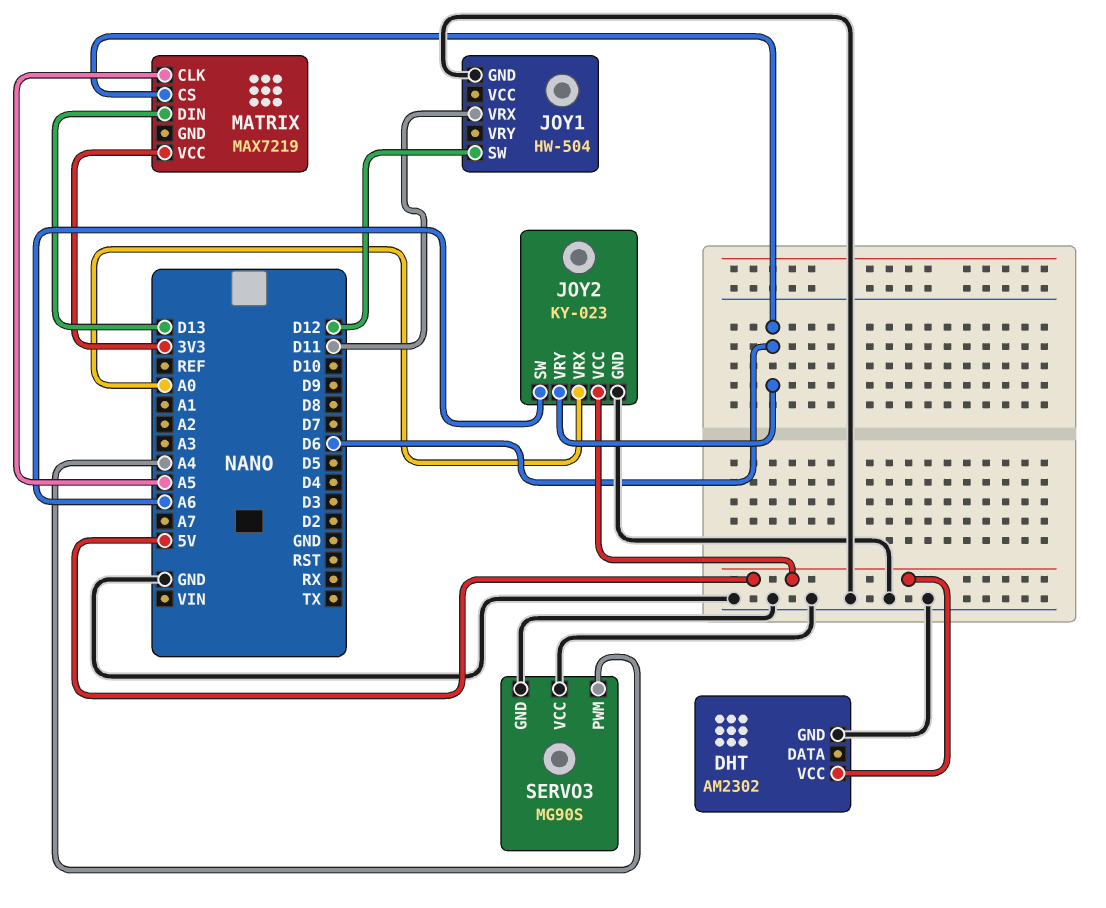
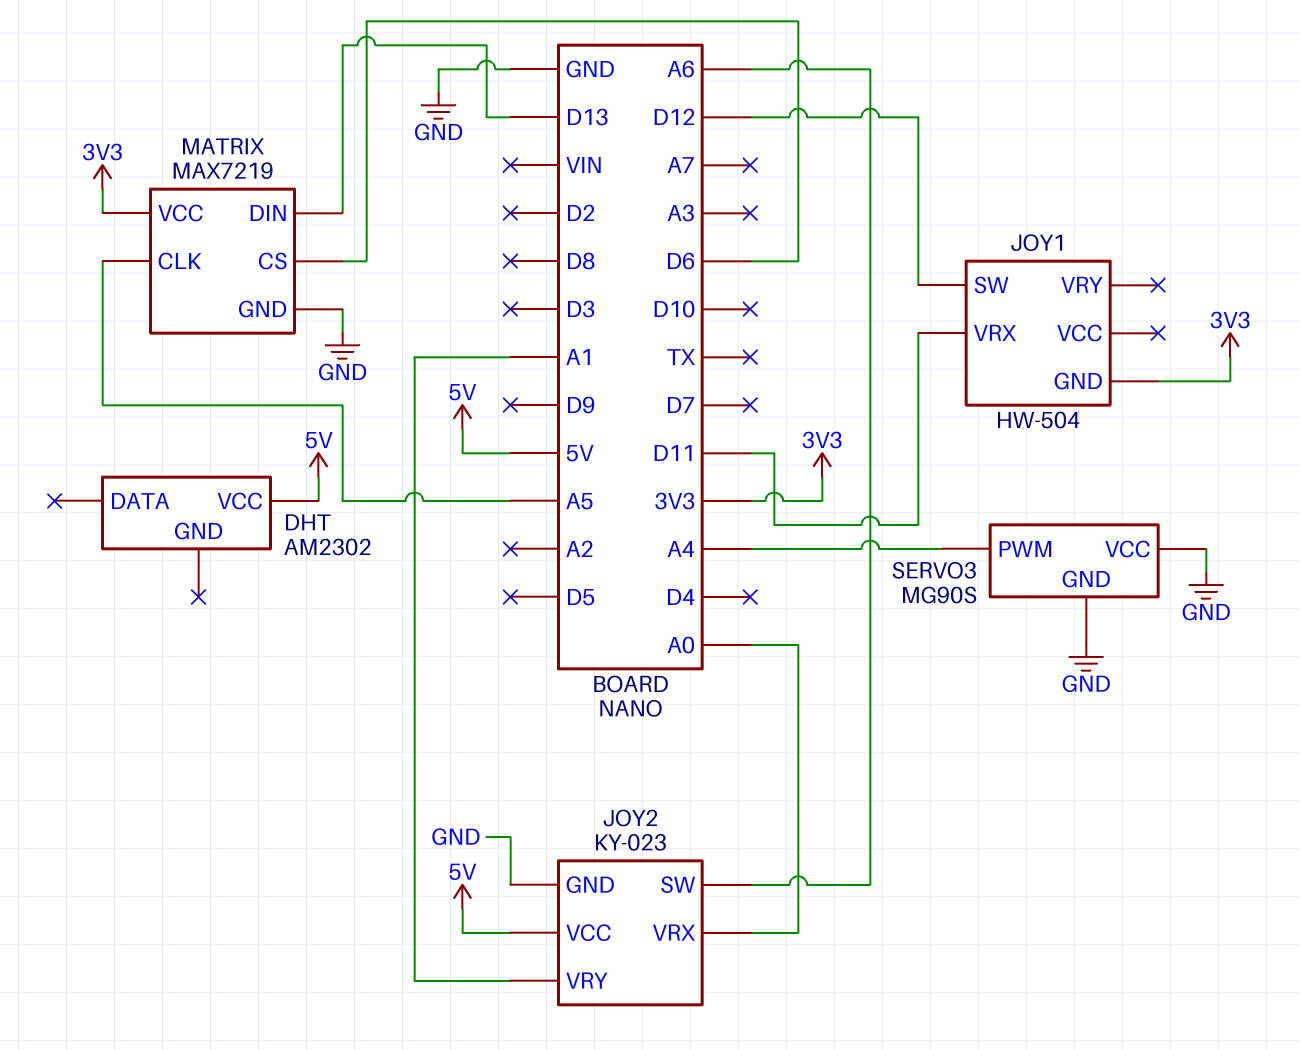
DHT pin GND: GND -> none
JOY1 pin GND: GND -> 3V3
JOY2 pin VRY: D6 -> A1
MATRIX pin GND: none -> GND

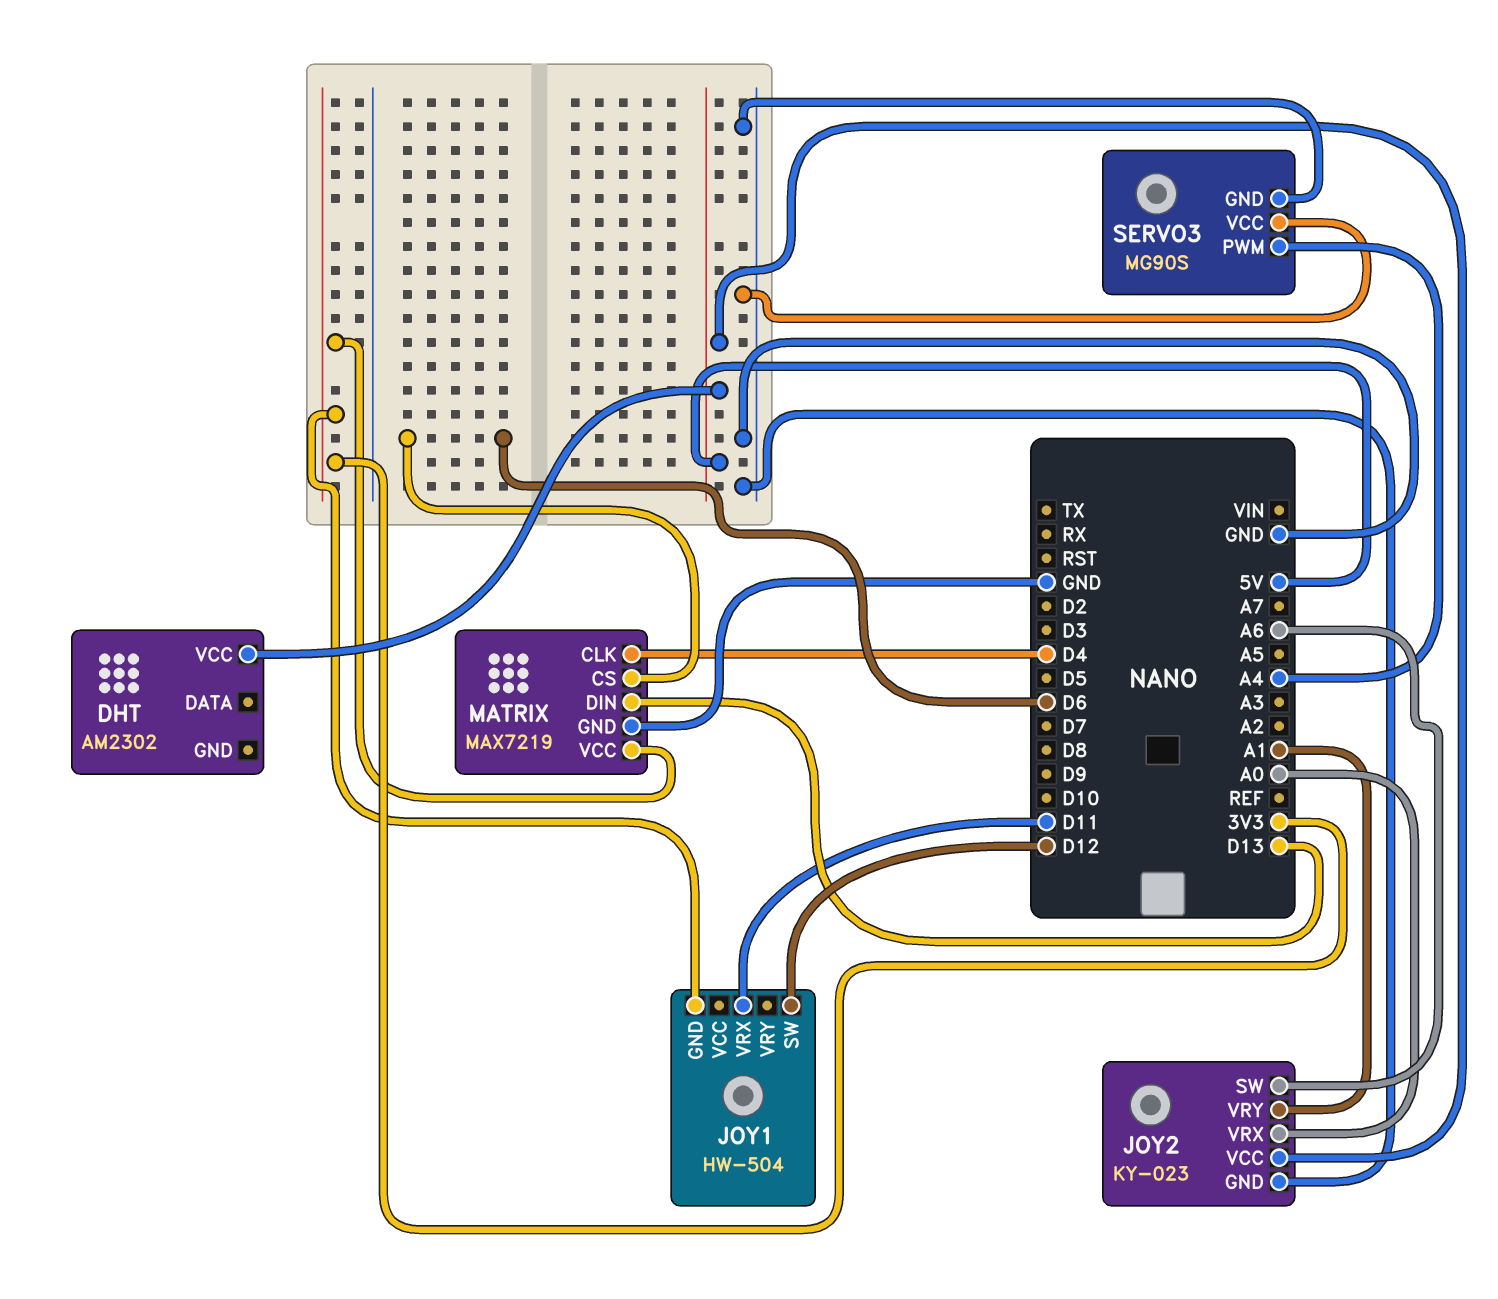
MATRIX pin CLK: A5 -> D4

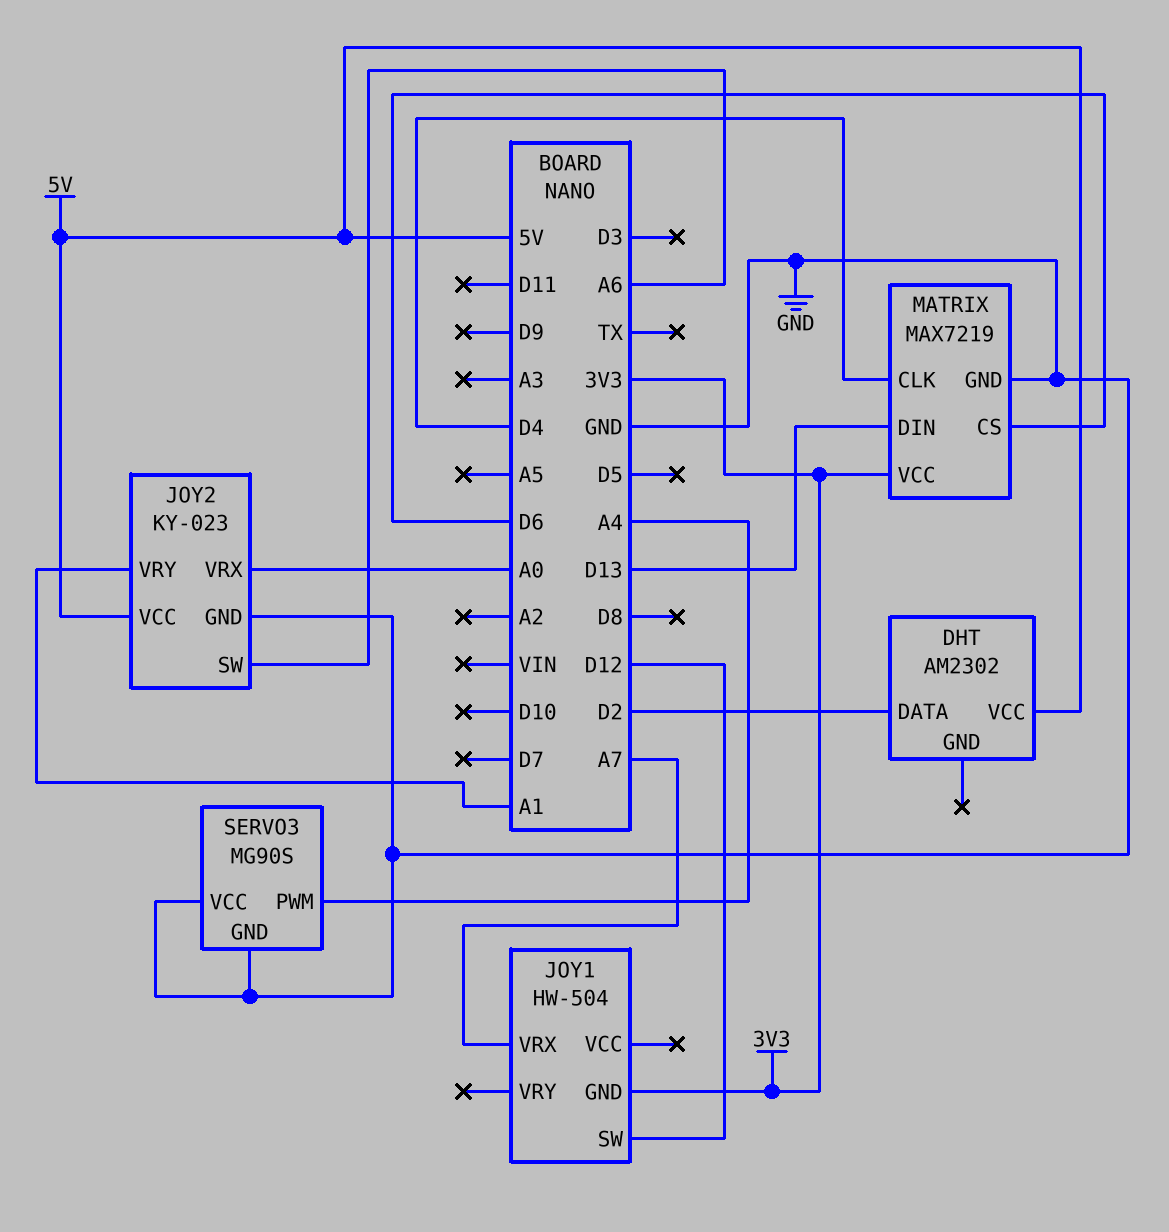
DHT pin DATA: none -> D2
JOY1 pin VRX: D11 -> A7

